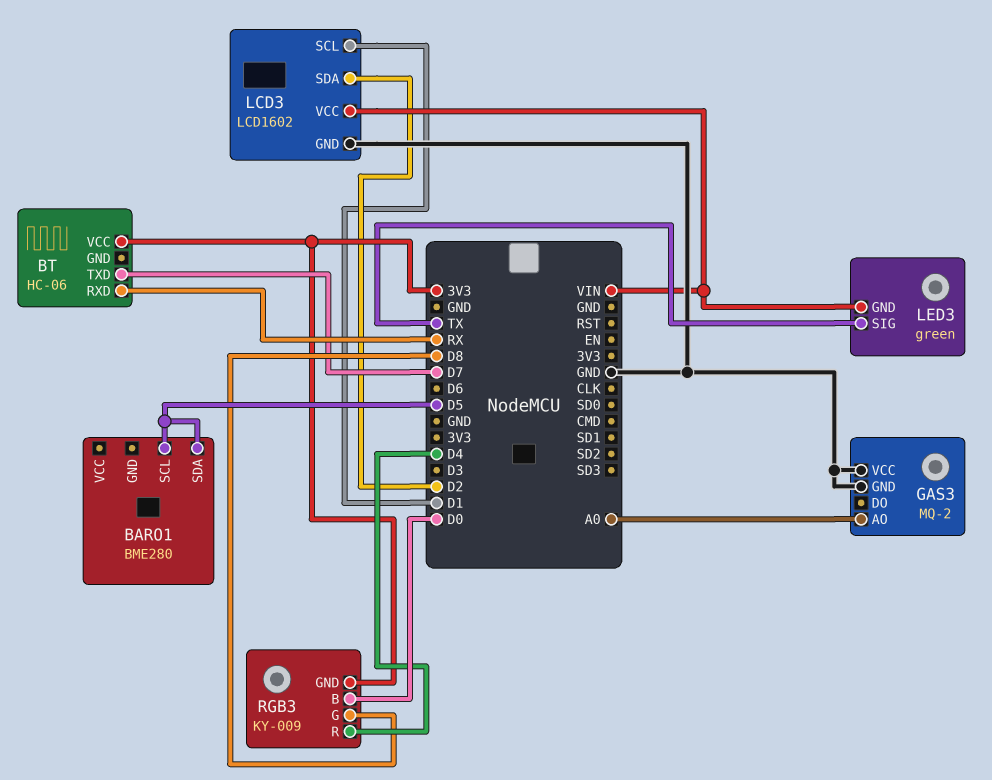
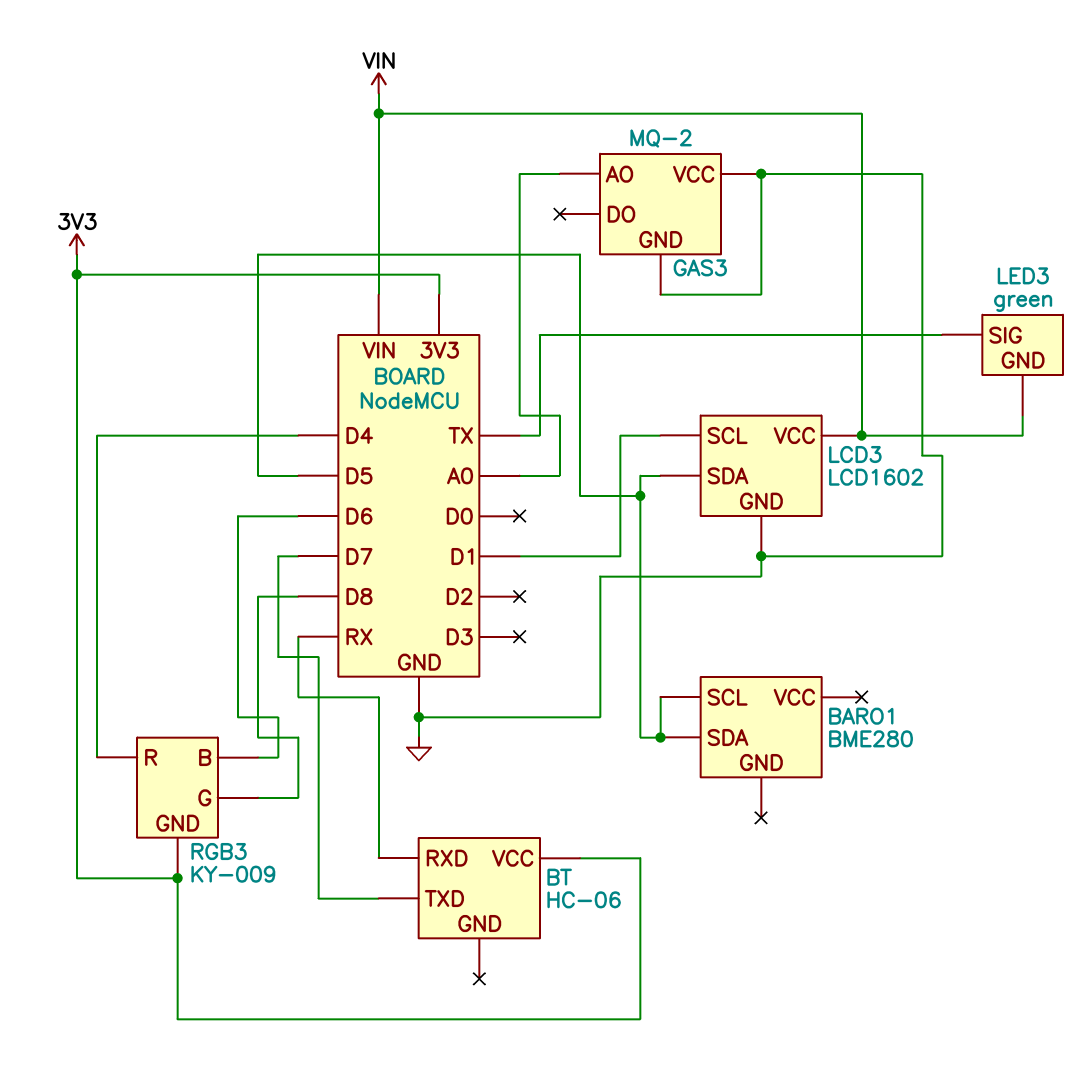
LCD3 pin SDA: D2 -> D5
RGB3 pin B: D0 -> D6

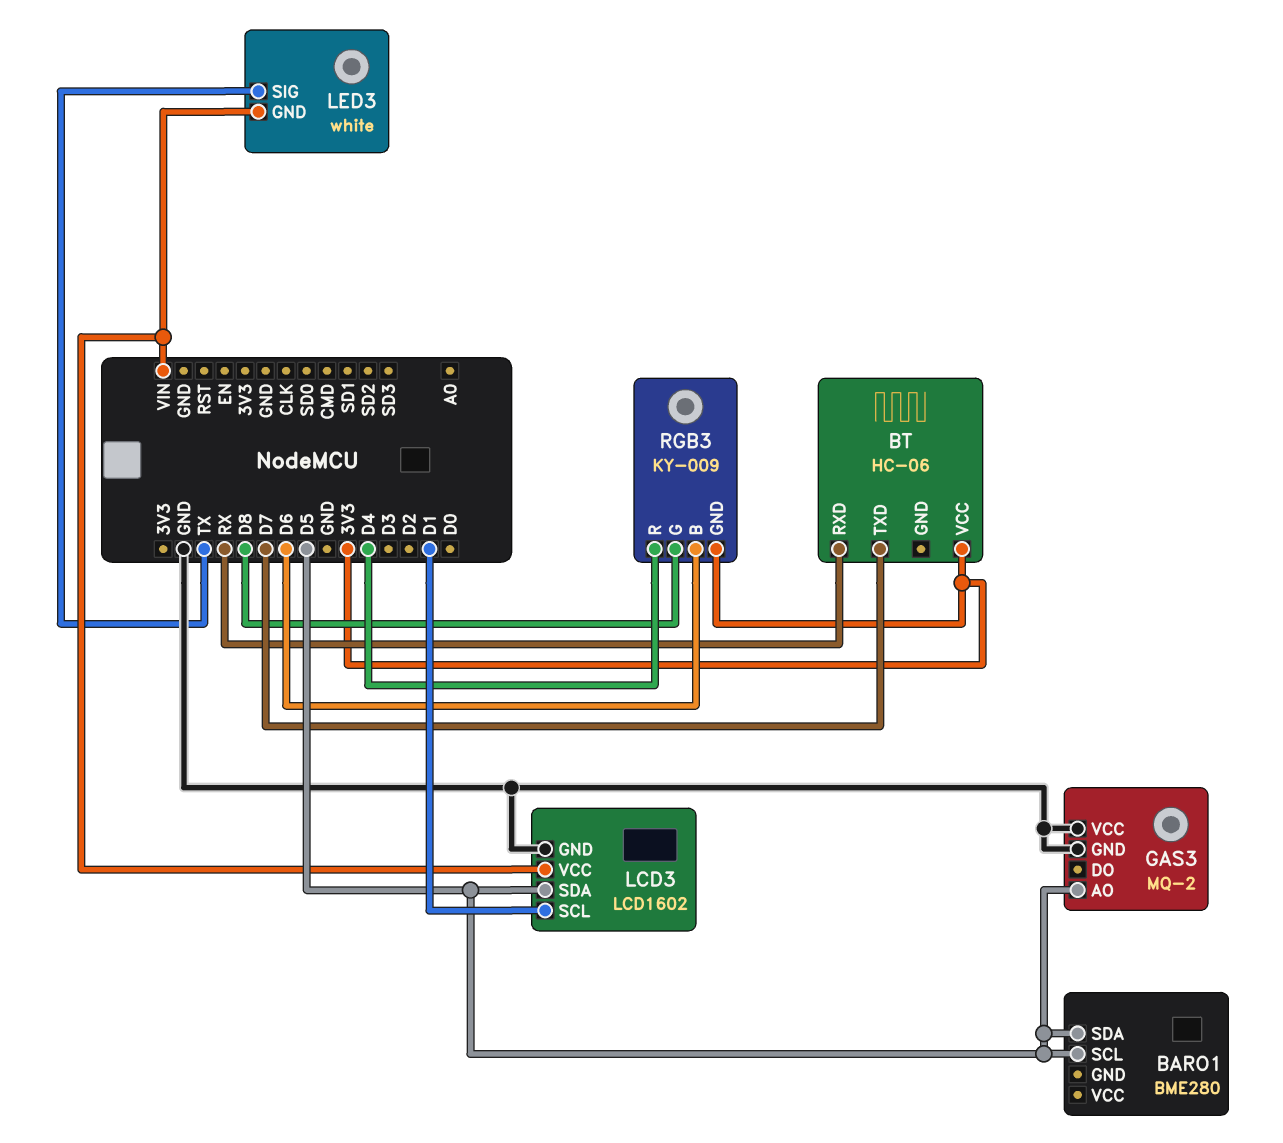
GAS3 pin AO: A0 -> D5
LED3: green -> white

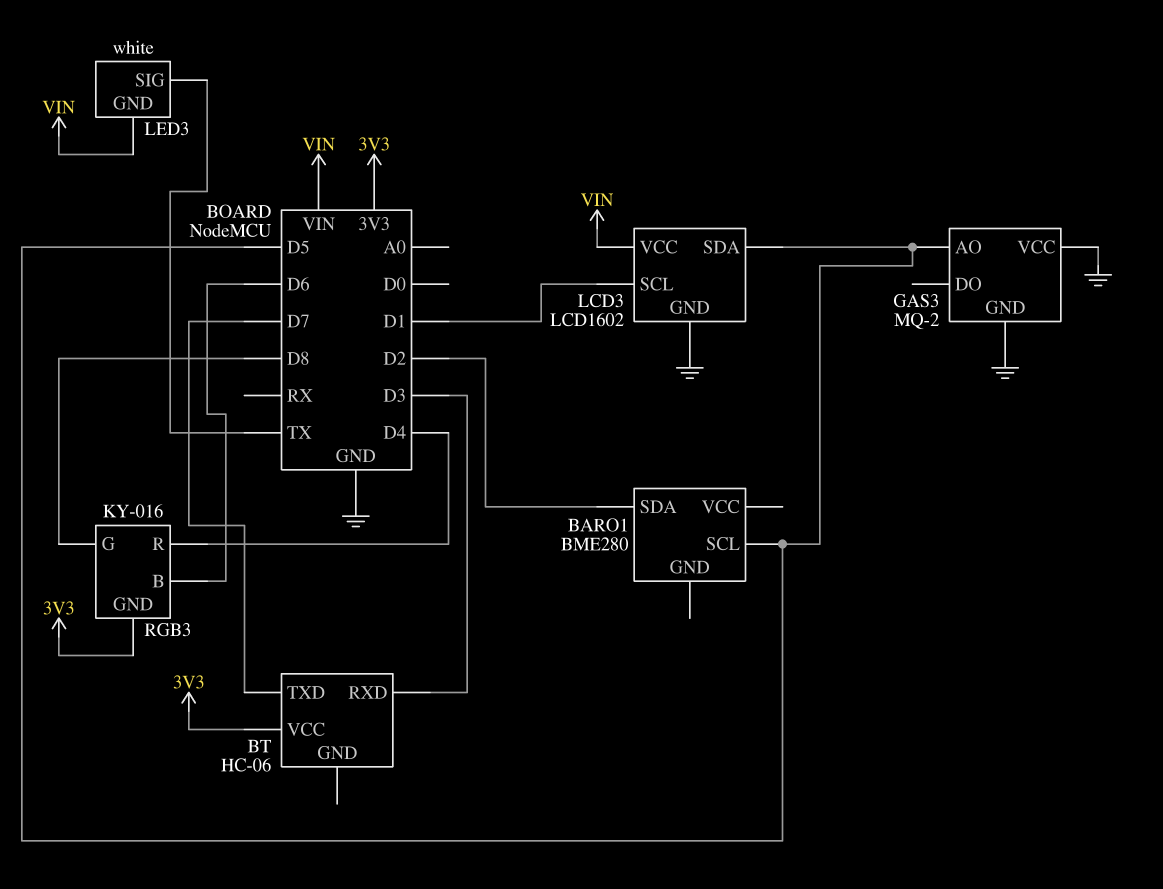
BARO1 pin SDA: D5 -> D2
BT pin RXD: RX -> D3
RGB3: KY-009 -> KY-016

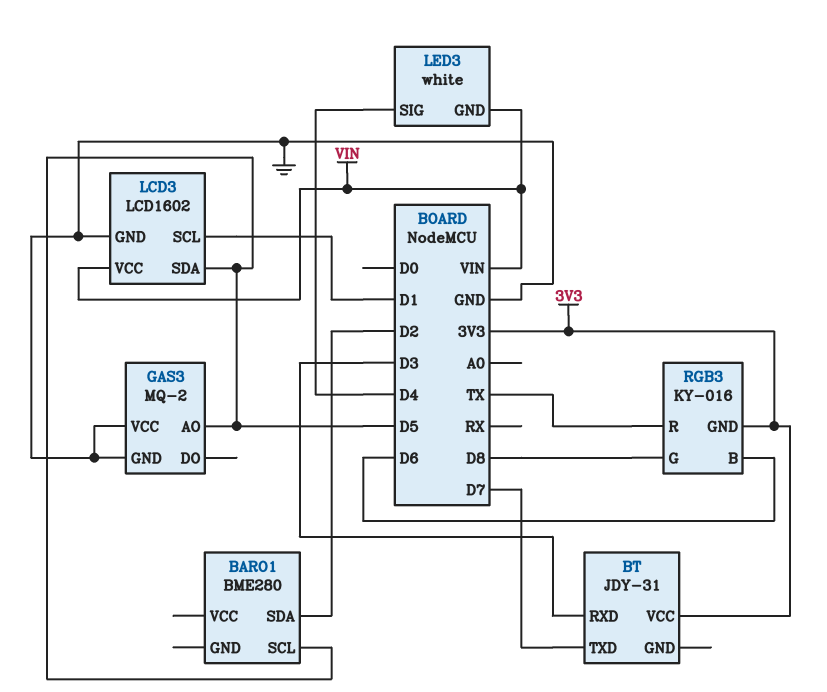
BT: HC-06 -> JDY-31
LED3 pin SIG: TX -> D4
RGB3 pin R: D4 -> TX

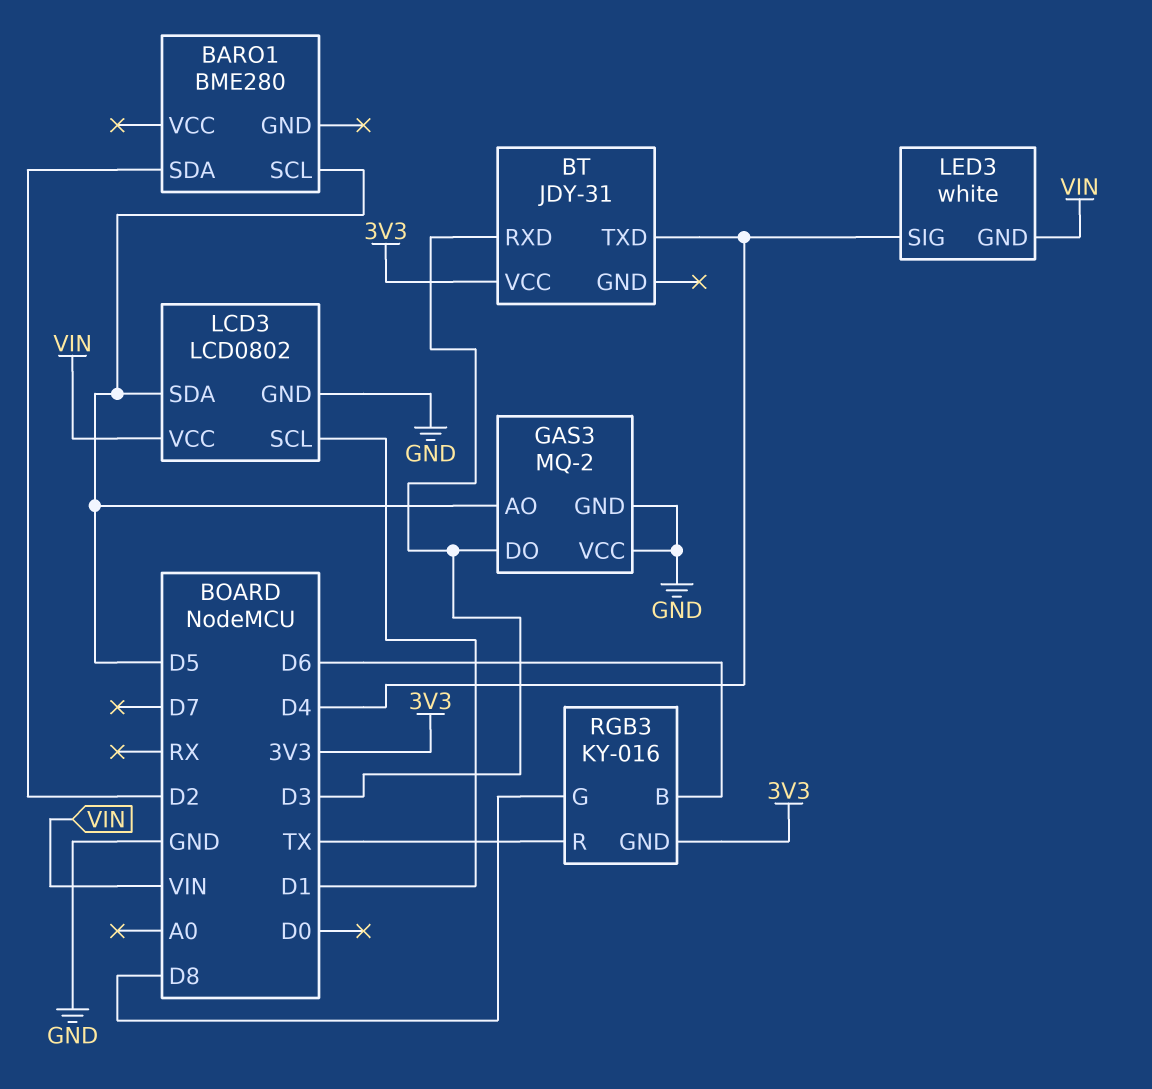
BT pin TXD: D7 -> D4
GAS3 pin DO: none -> D3
LCD3: LCD1602 -> LCD0802

